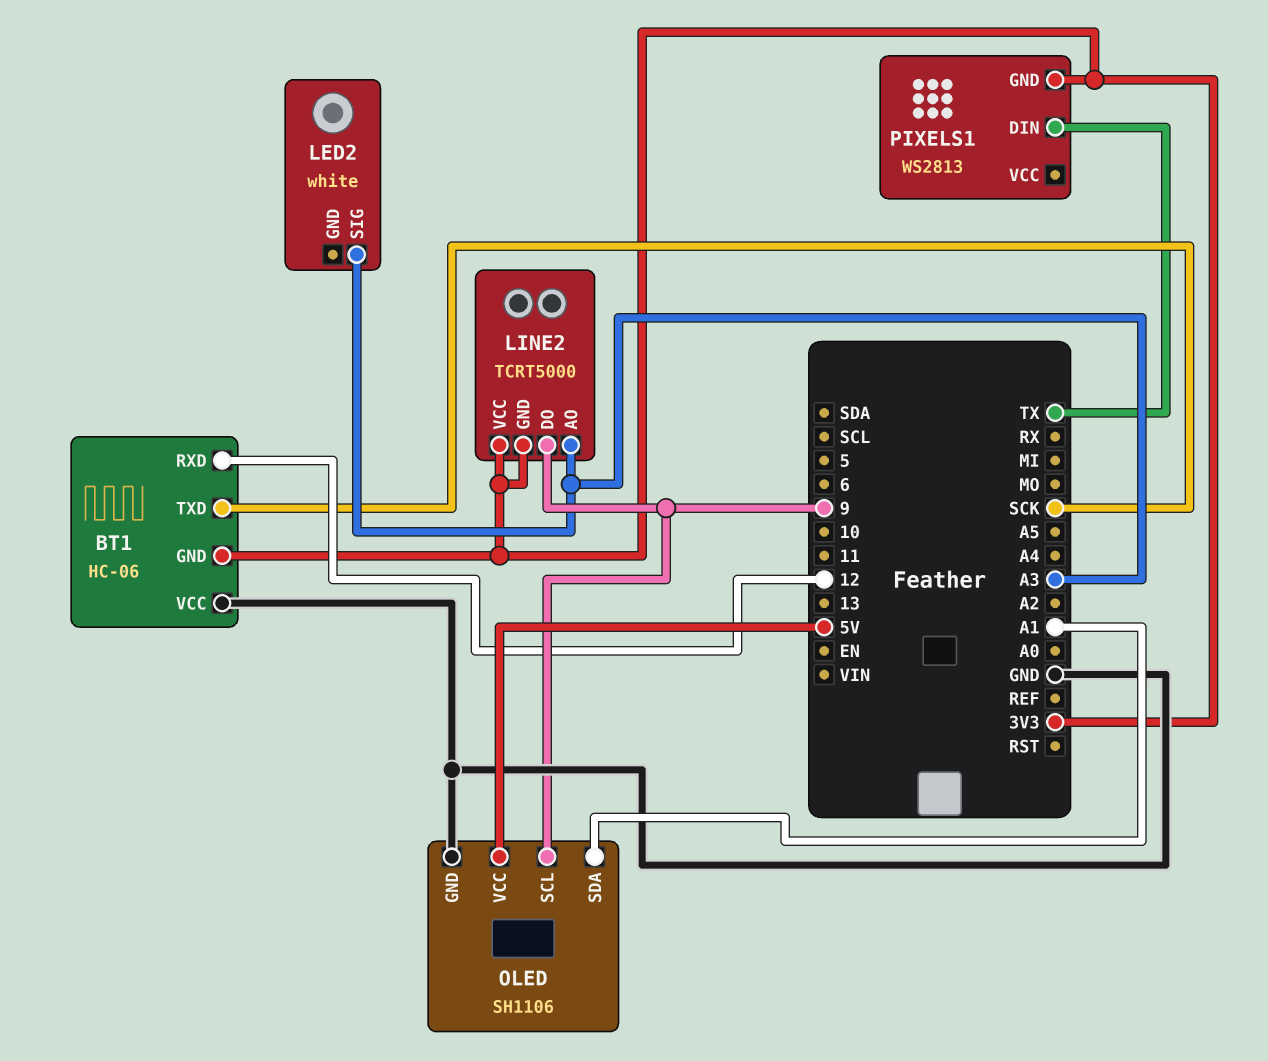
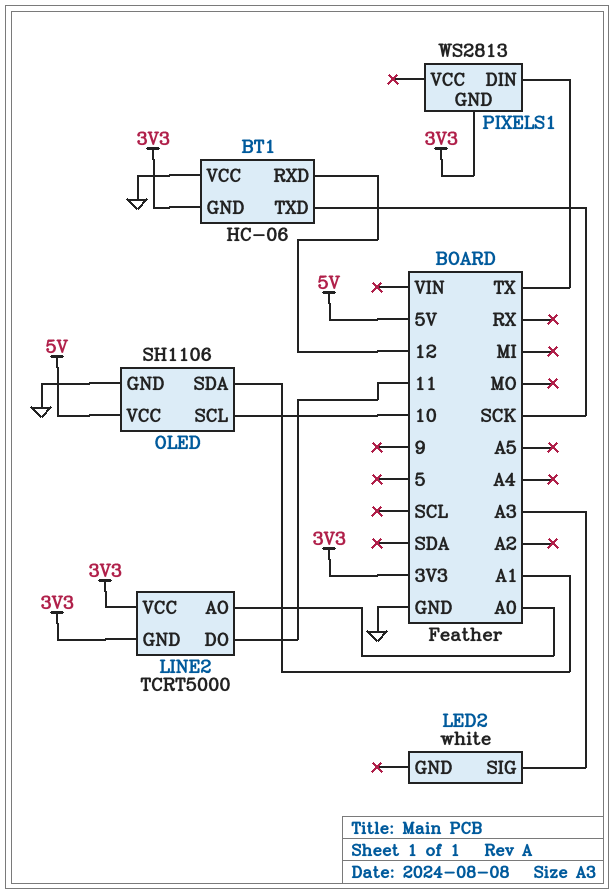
LINE2 pin AO: A3 -> A0
LINE2 pin DO: 9 -> 11
OLED pin SCL: 9 -> 10

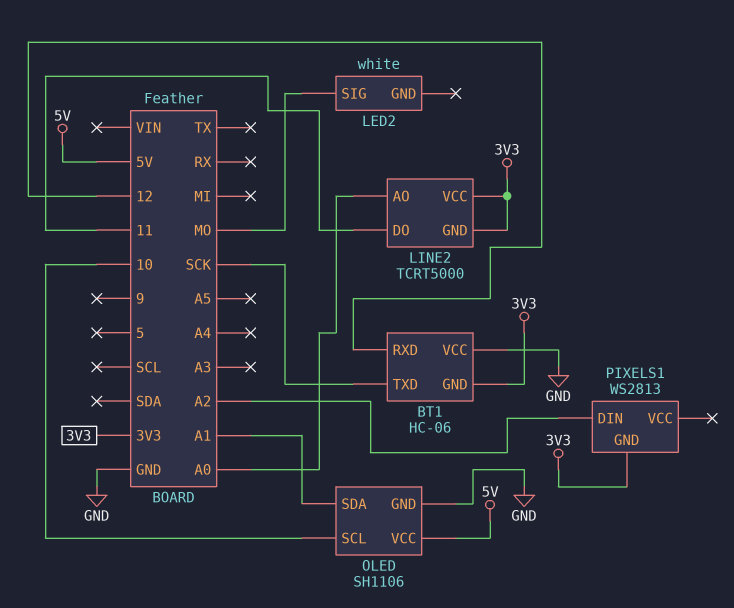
LED2 pin SIG: A3 -> MO
PIXELS1 pin DIN: TX -> A2

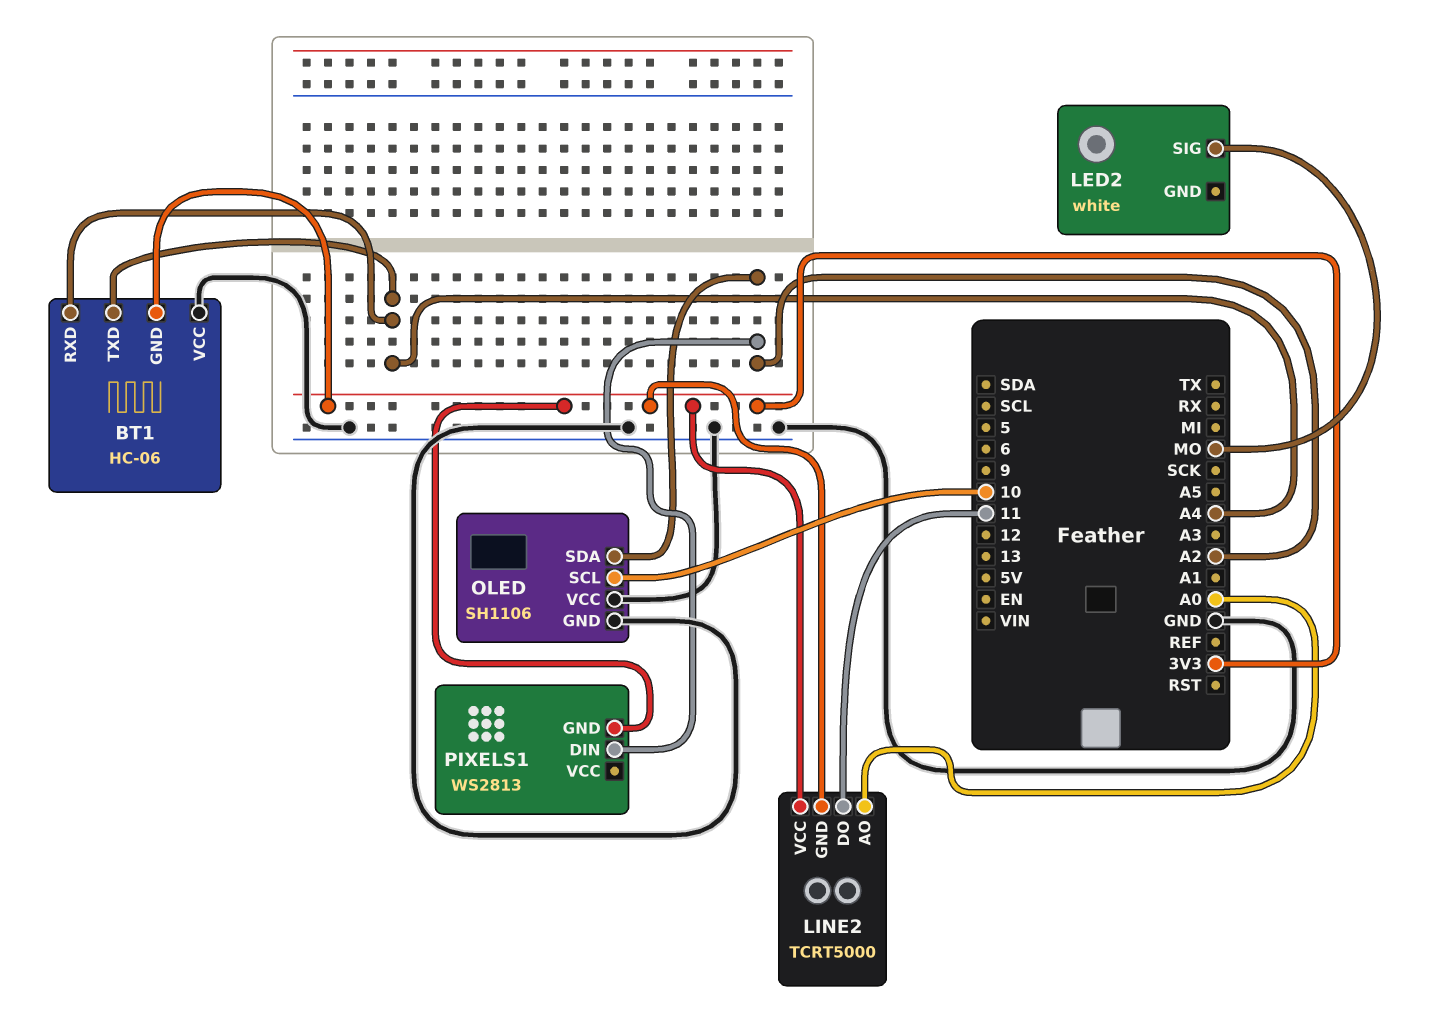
BT1 pin RXD: 12 -> A4
BT1 pin TXD: SCK -> A4
OLED pin SDA: A1 -> A2
OLED pin VCC: 5V -> GND

